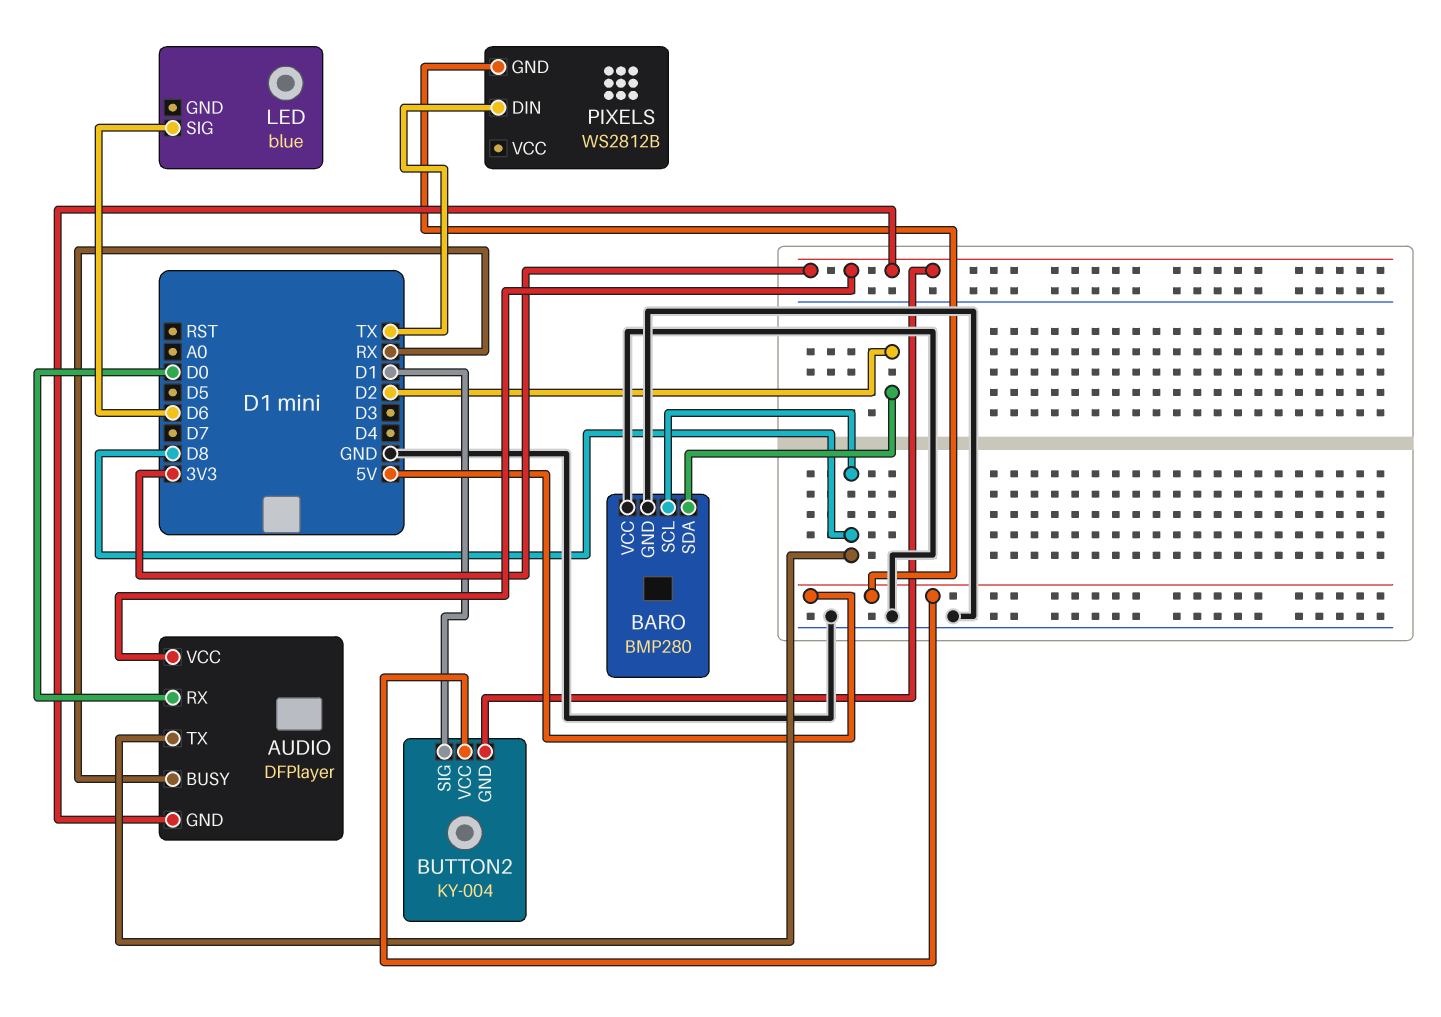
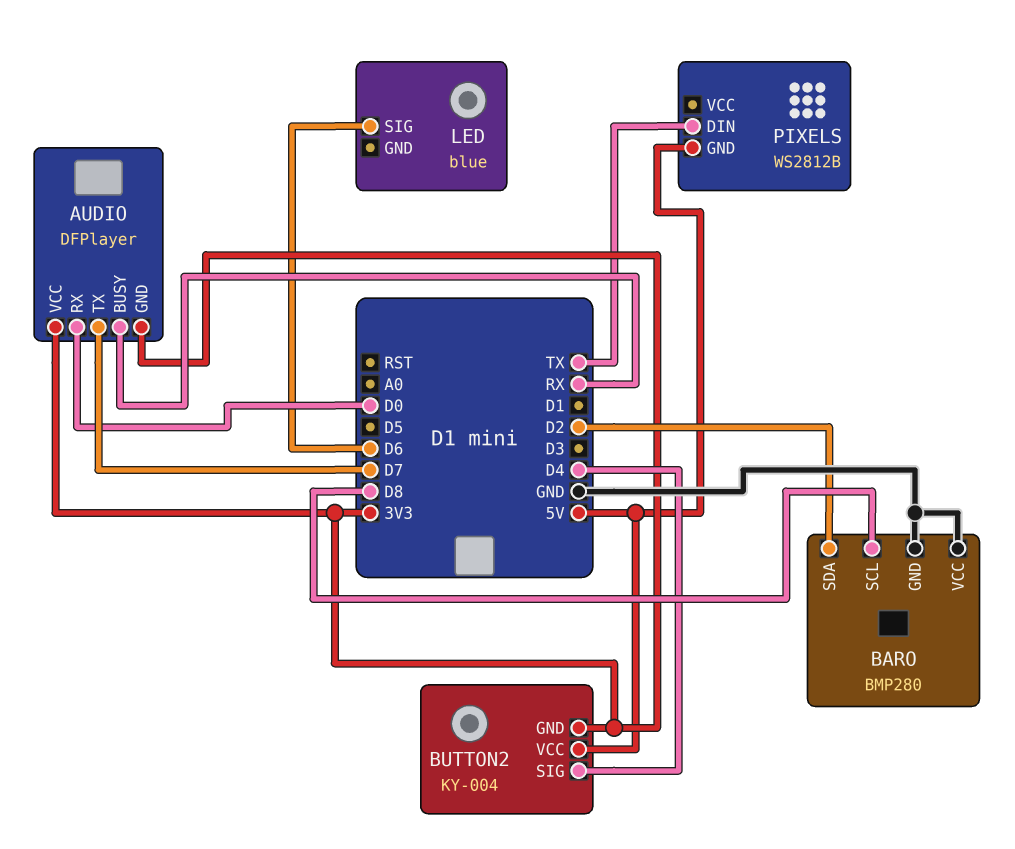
AUDIO pin TX: D8 -> D7
BUTTON2 pin SIG: D1 -> D4

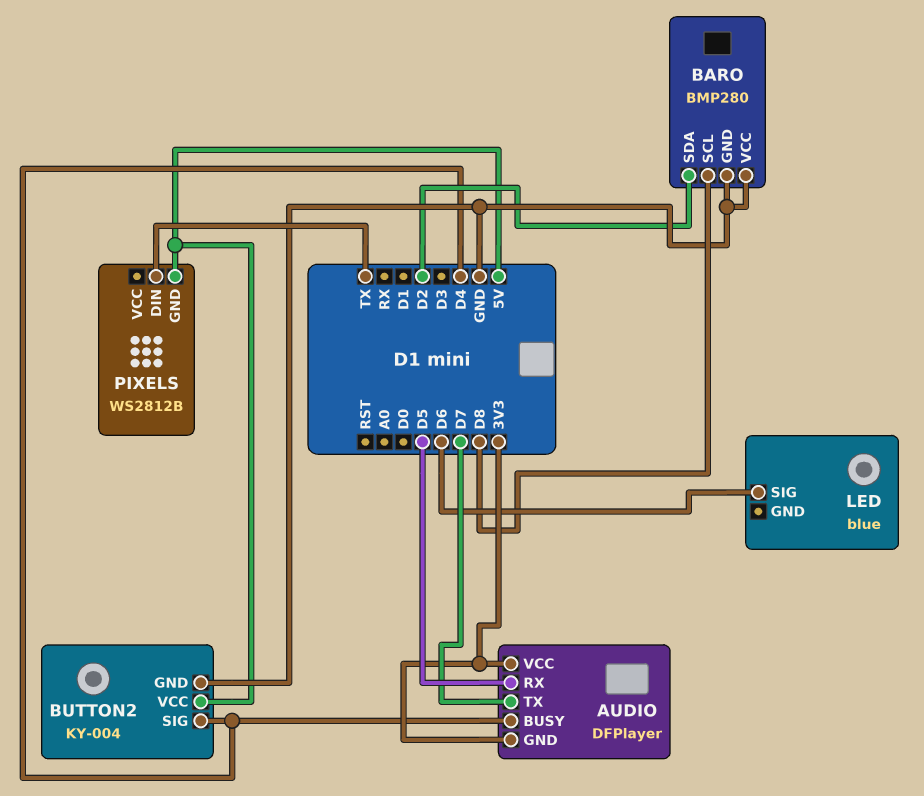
AUDIO pin BUSY: RX -> D4
AUDIO pin RX: D0 -> D5
BUTTON2 pin GND: 3V3 -> GND

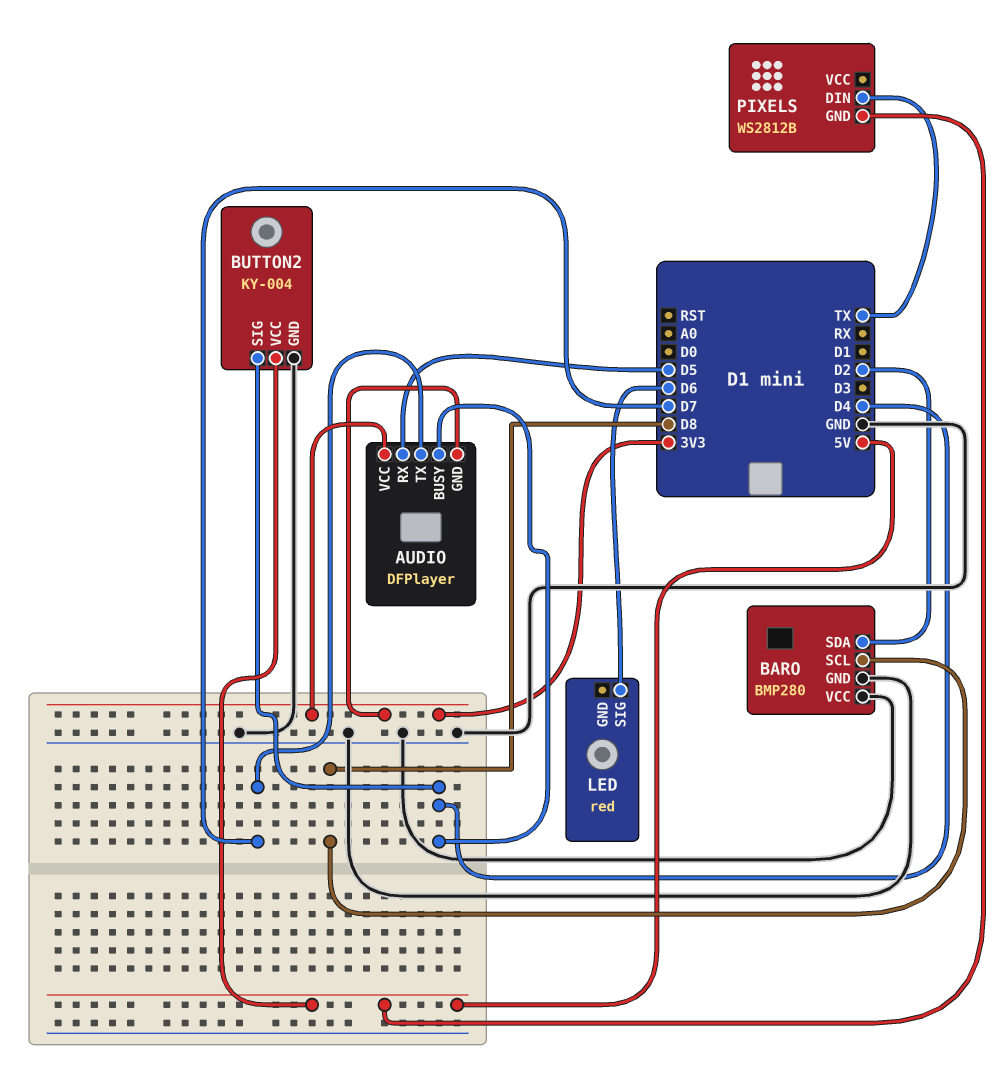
LED: blue -> red

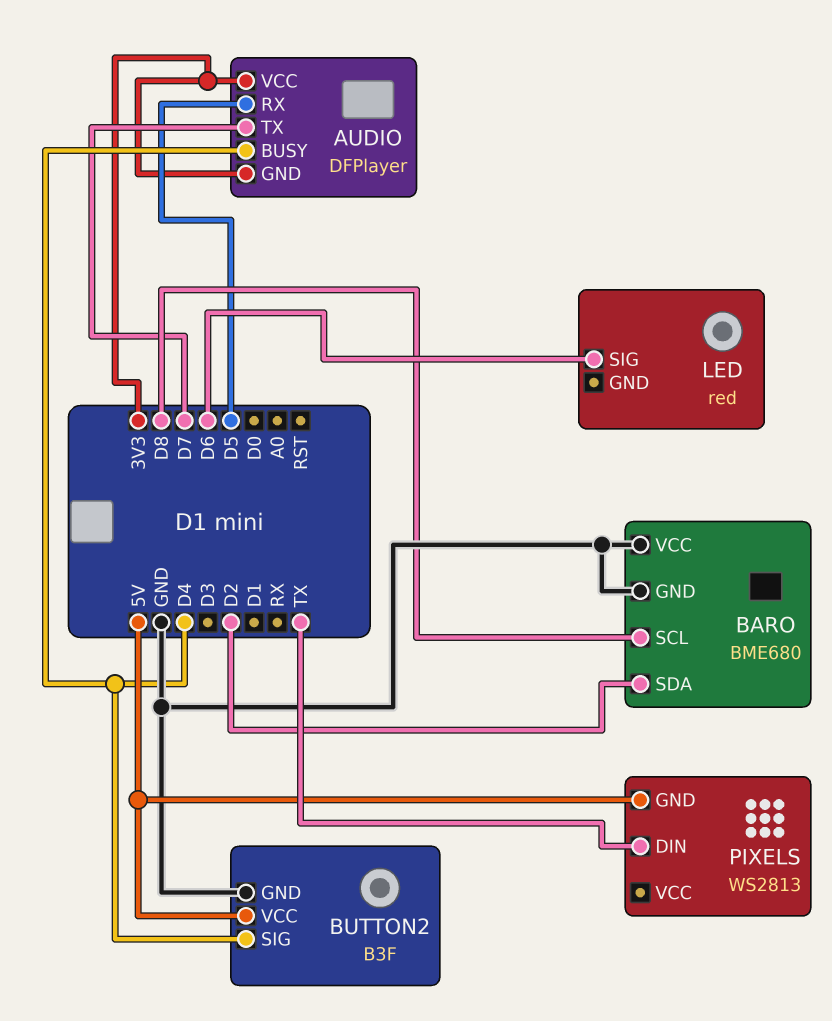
BARO: BMP280 -> BME680
BUTTON2: KY-004 -> B3F
PIXELS: WS2812B -> WS2813

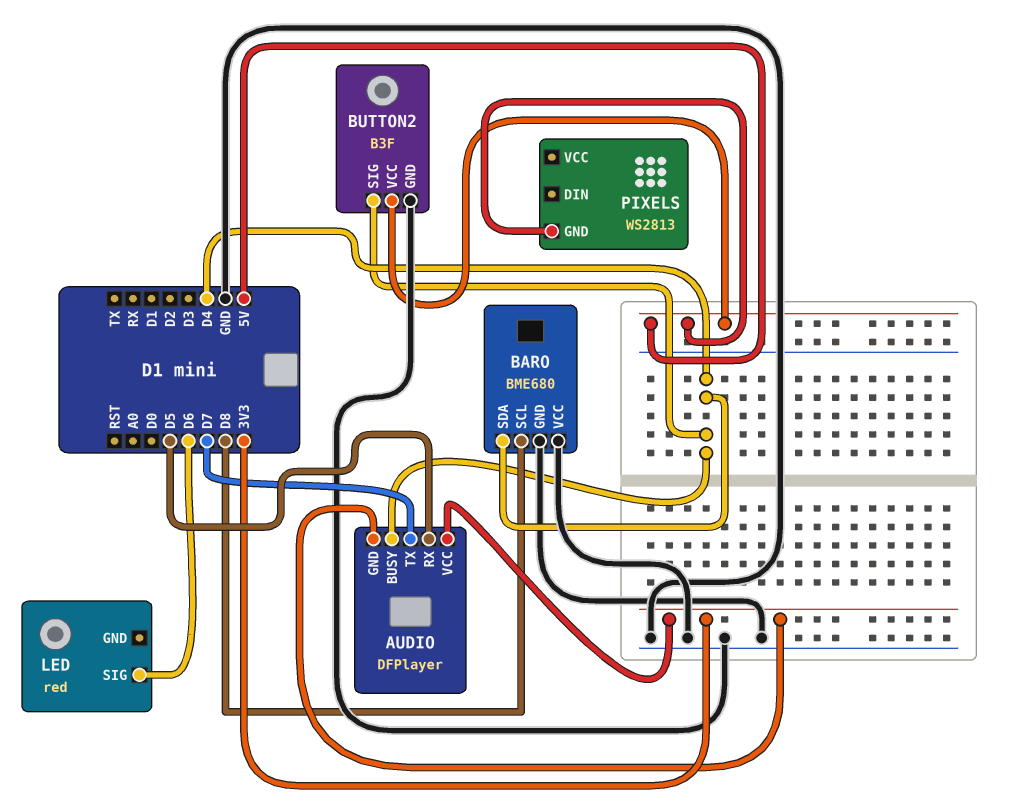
BARO pin SDA: D2 -> D4
PIXELS pin DIN: TX -> none

